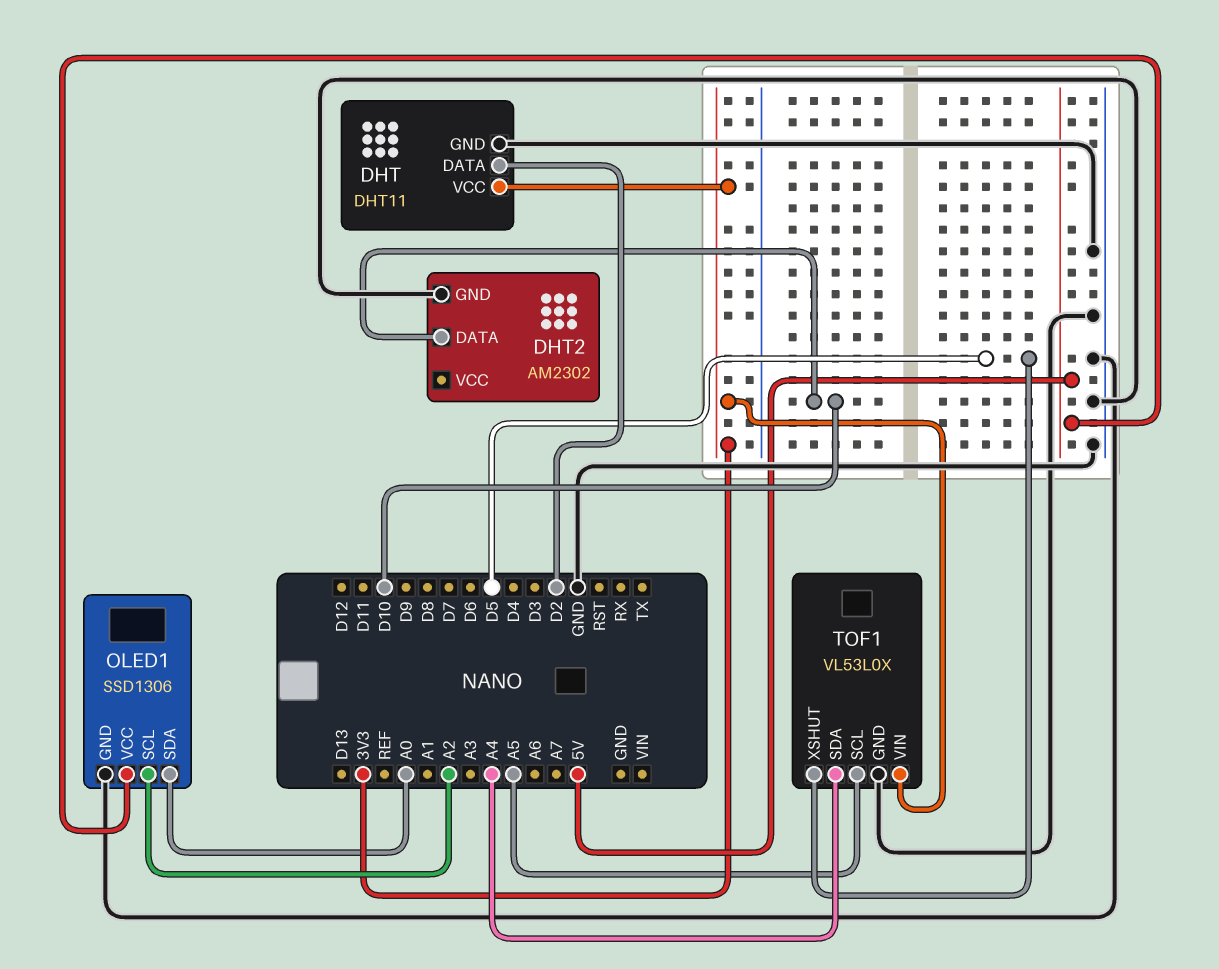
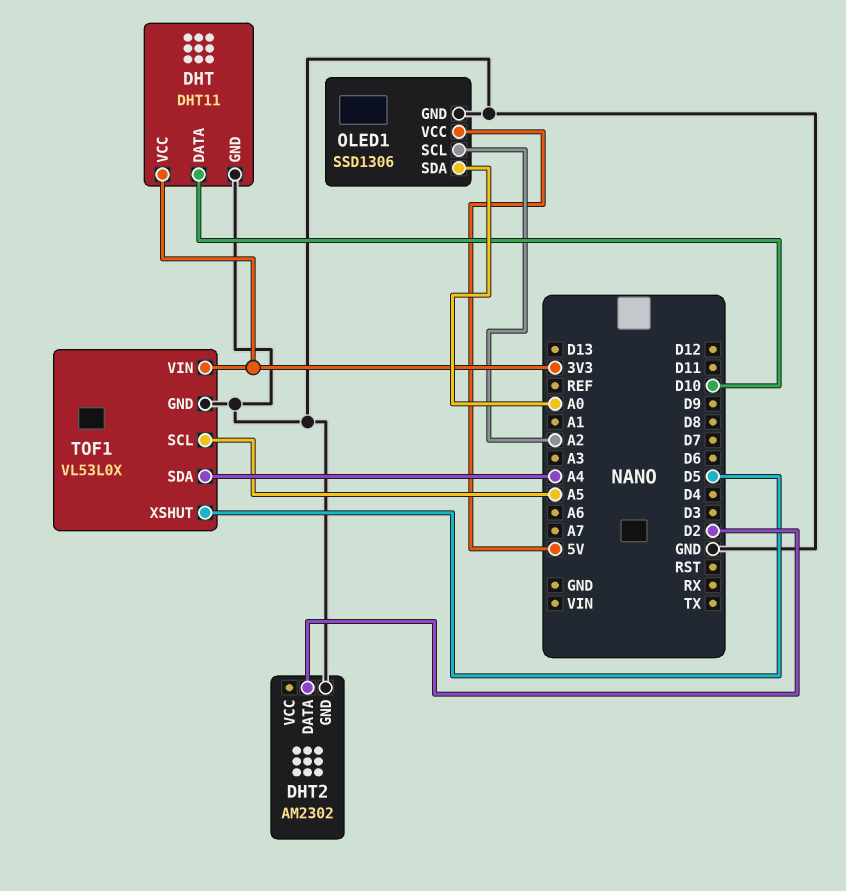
DHT pin DATA: D2 -> D10
DHT2 pin DATA: D10 -> D2

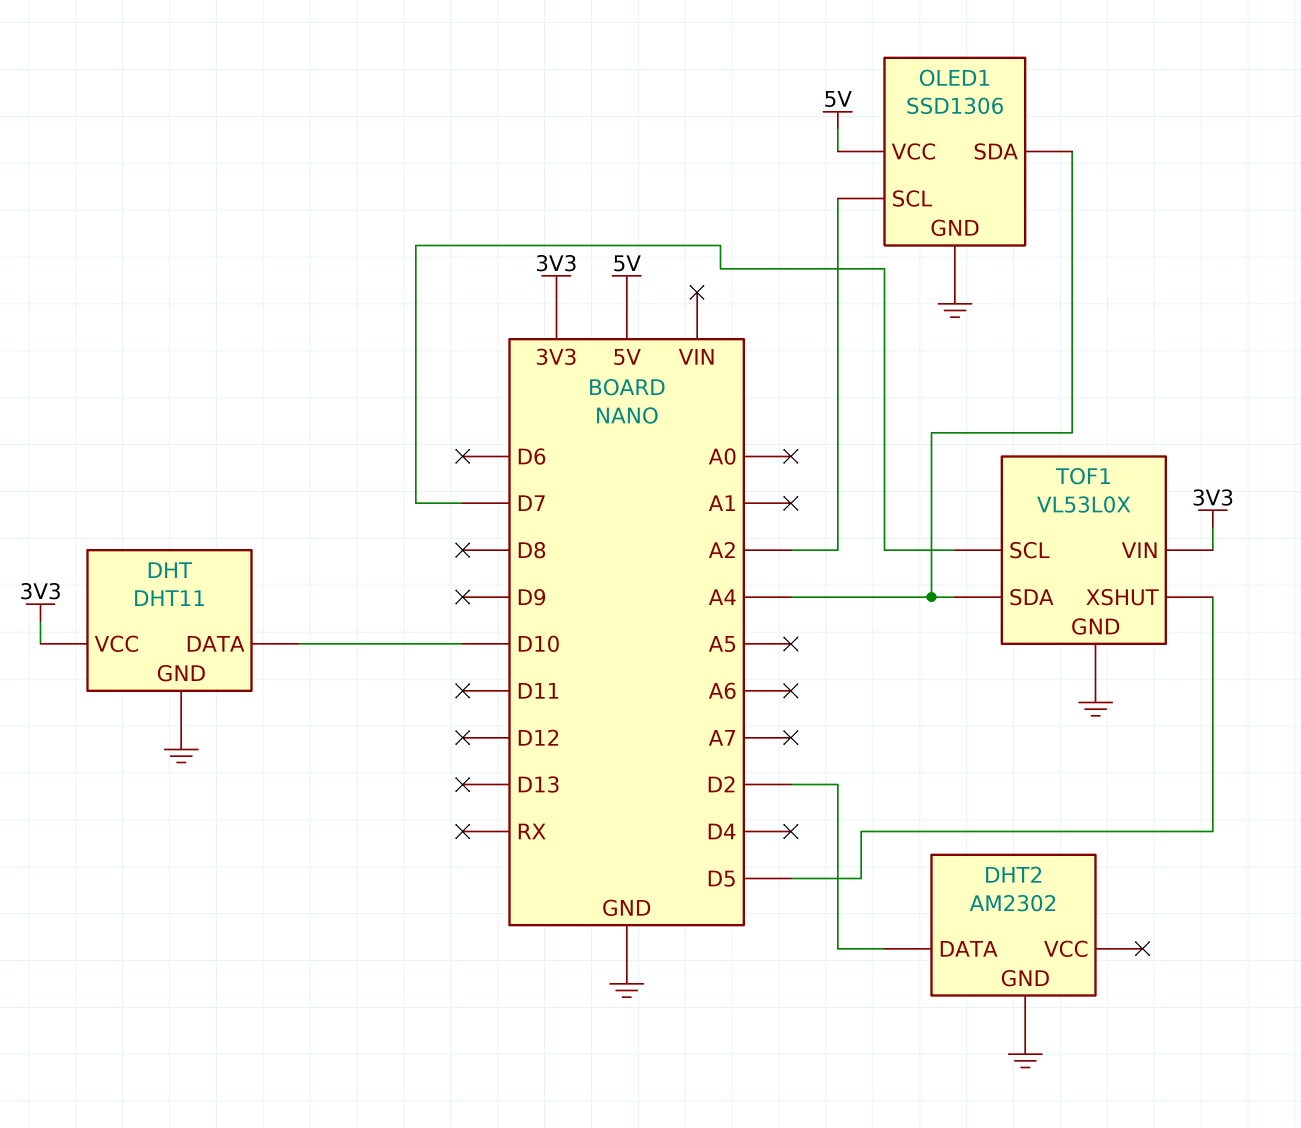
OLED1 pin SDA: A0 -> A4
TOF1 pin SCL: A5 -> D7

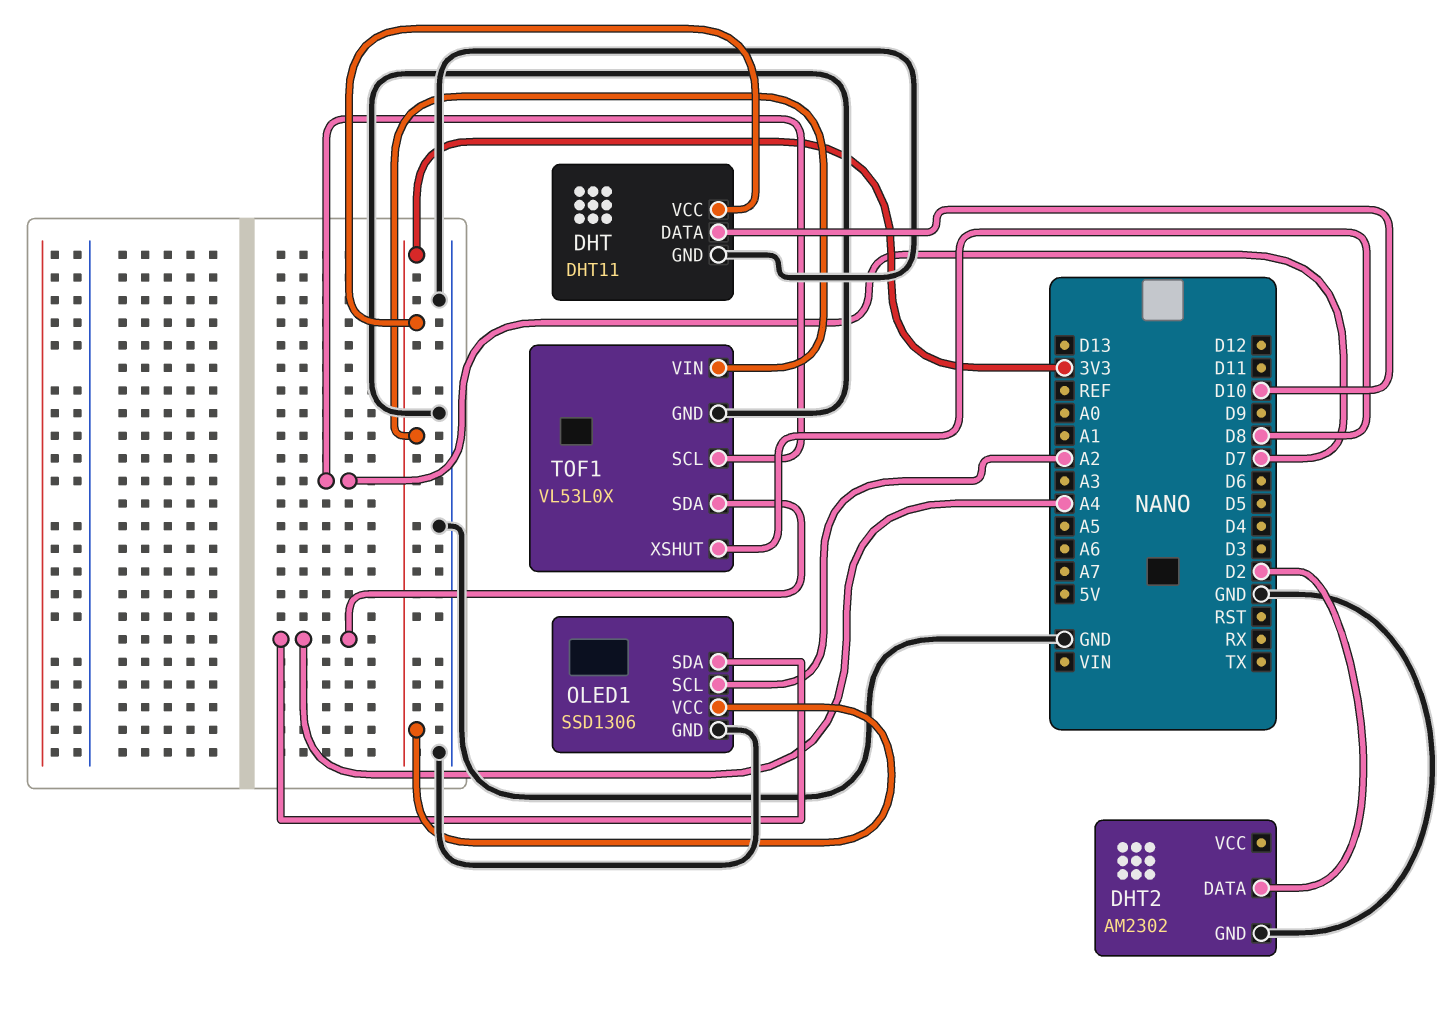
OLED1 pin VCC: 5V -> 3V3
TOF1 pin XSHUT: D5 -> D8

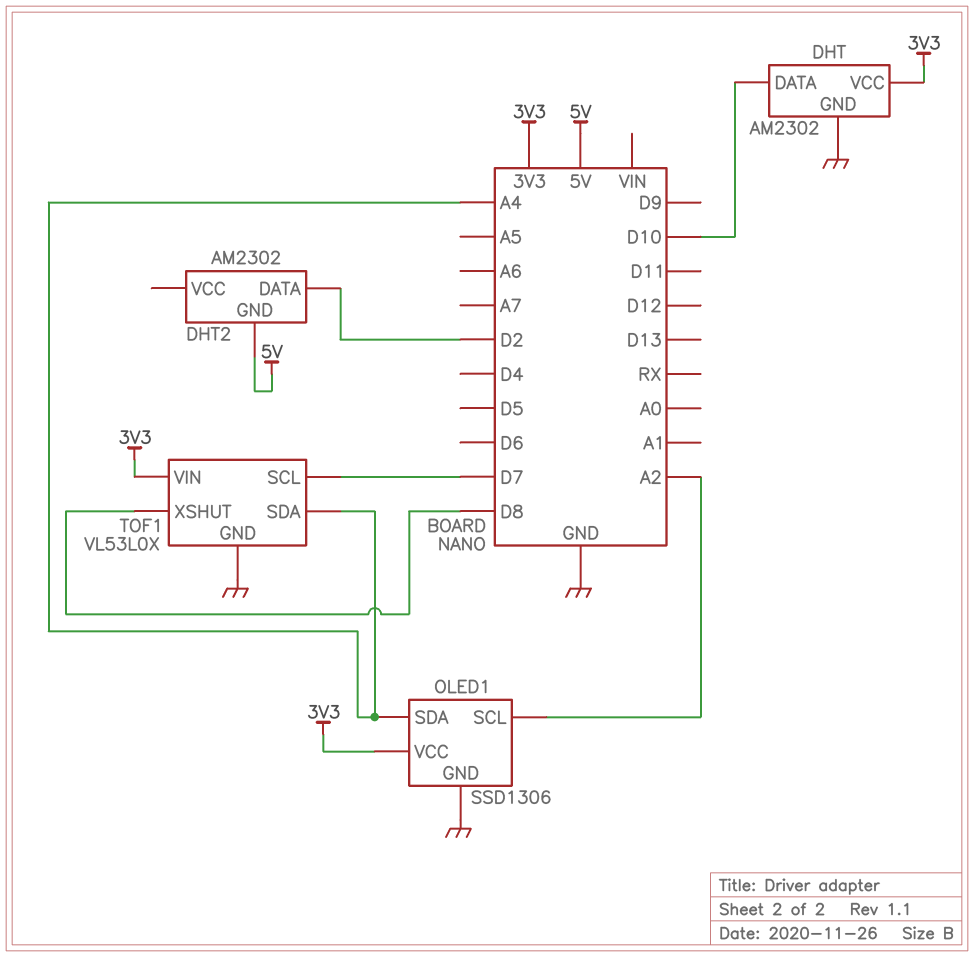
DHT: DHT11 -> AM2302
DHT2 pin GND: GND -> 5V

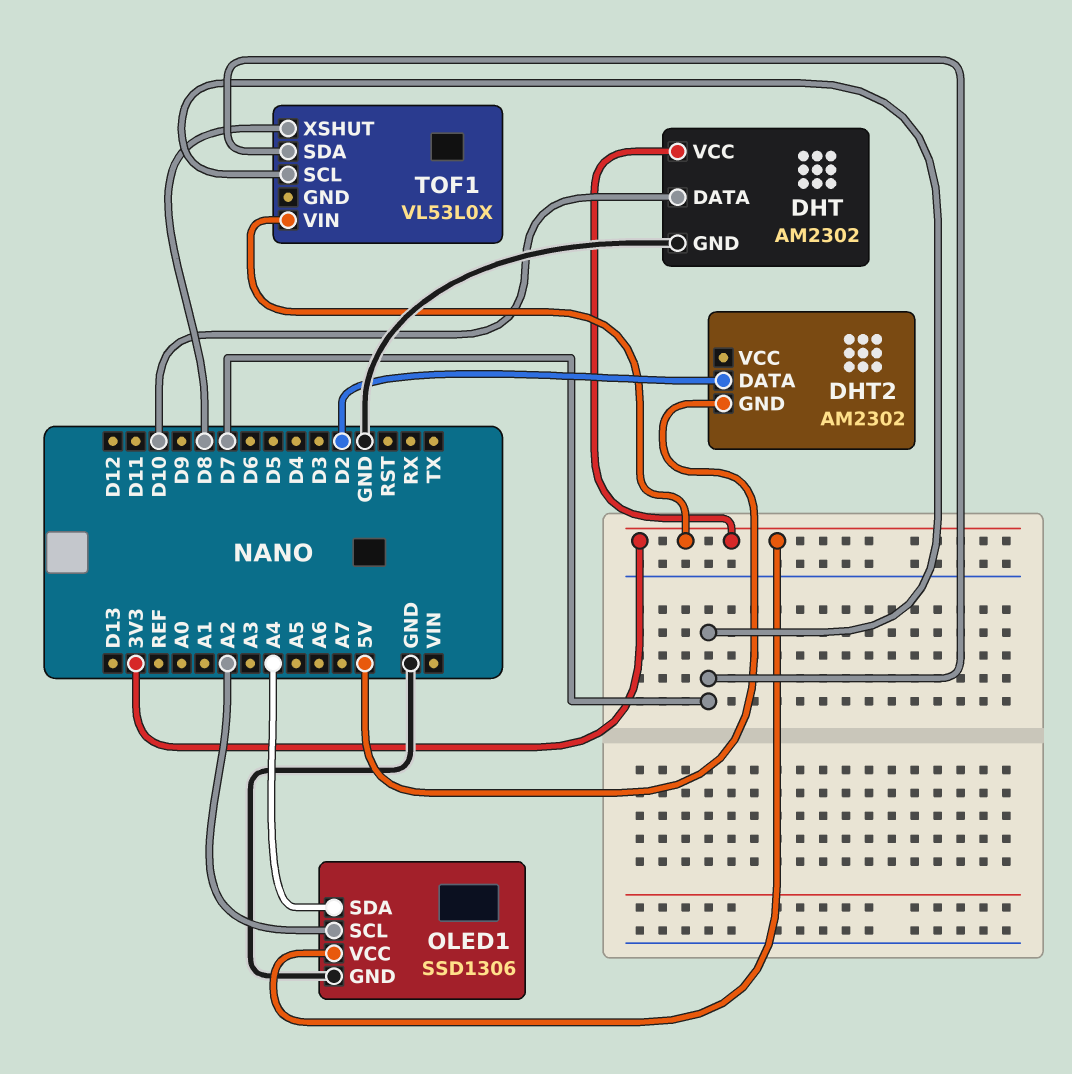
TOF1 pin GND: GND -> none
TOF1 pin SDA: A4 -> D7

